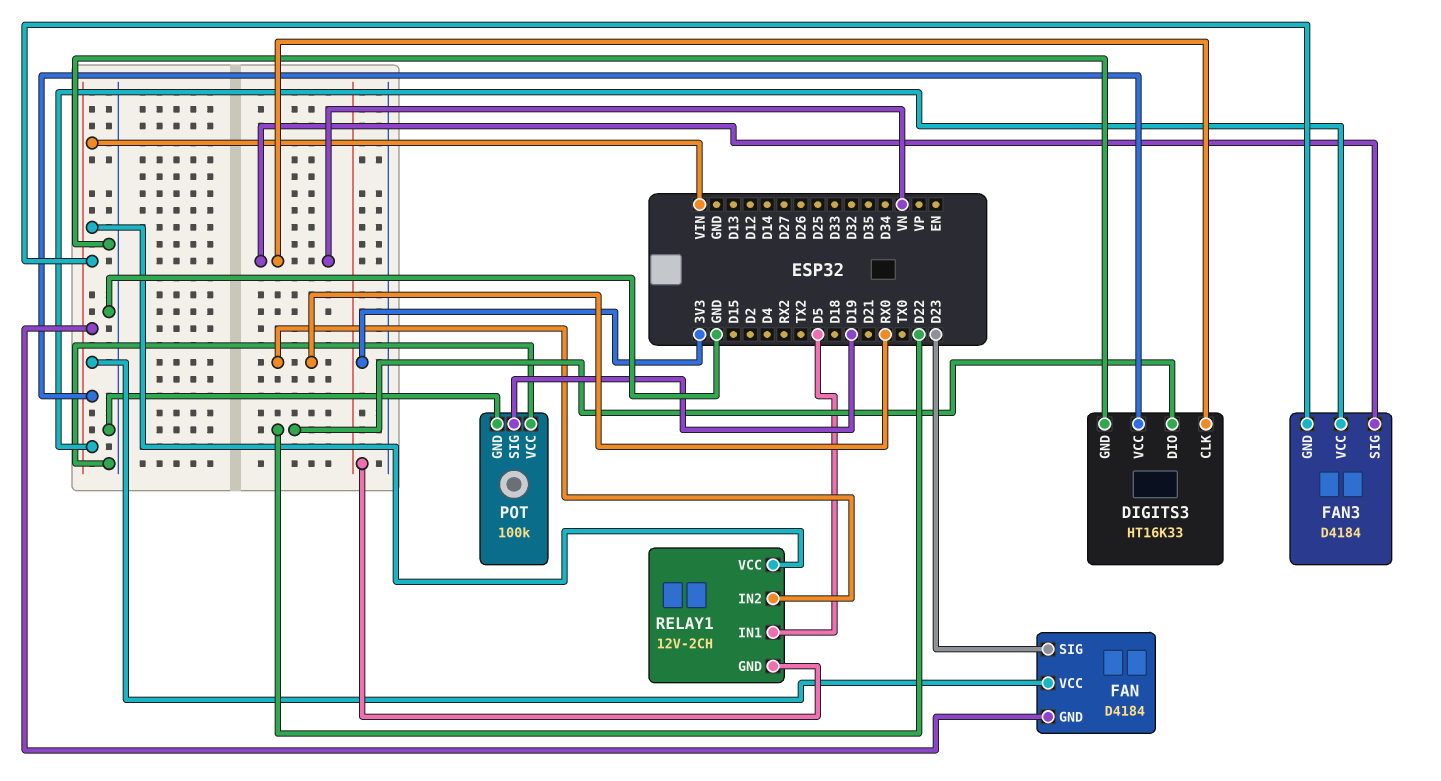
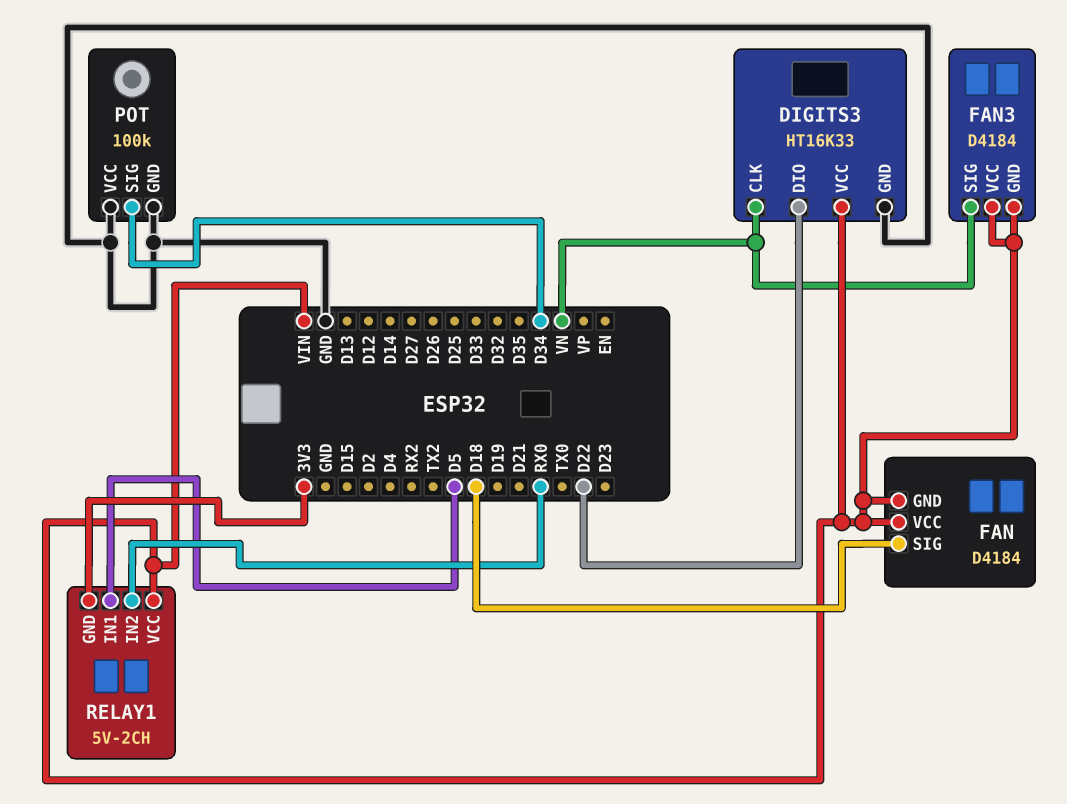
FAN pin SIG: D23 -> D18
POT pin SIG: D19 -> D34
RELAY1: 12V-2CH -> 5V-2CH

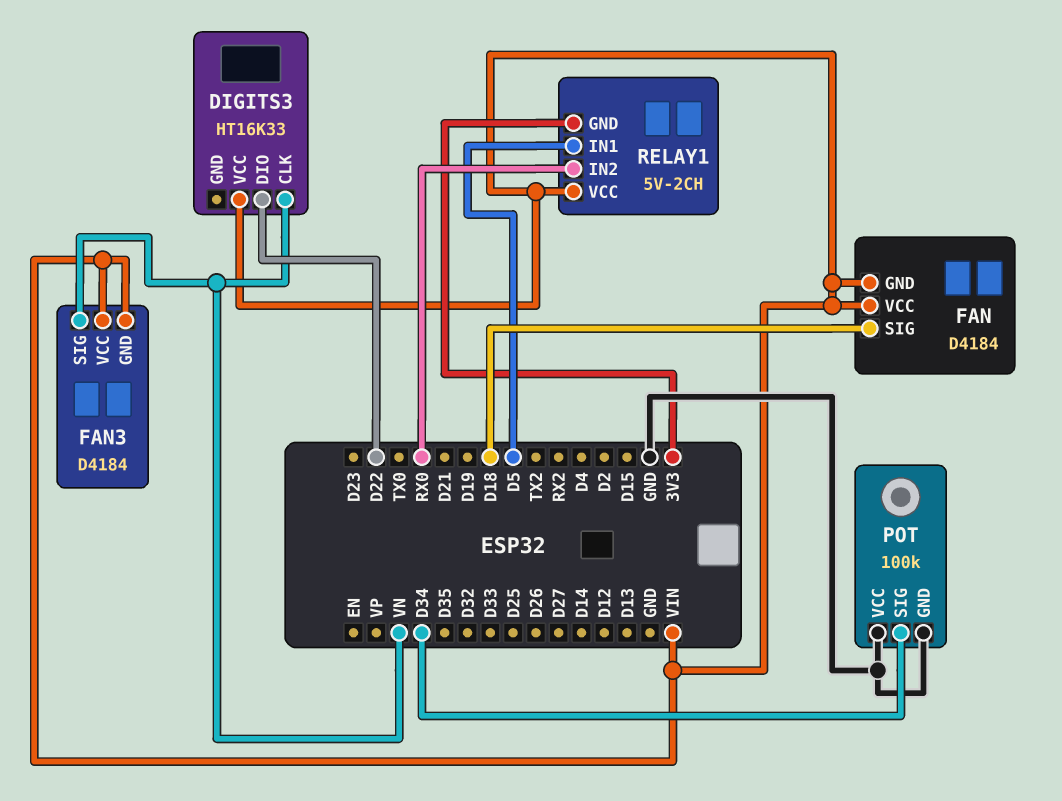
DIGITS3 pin GND: GND -> none

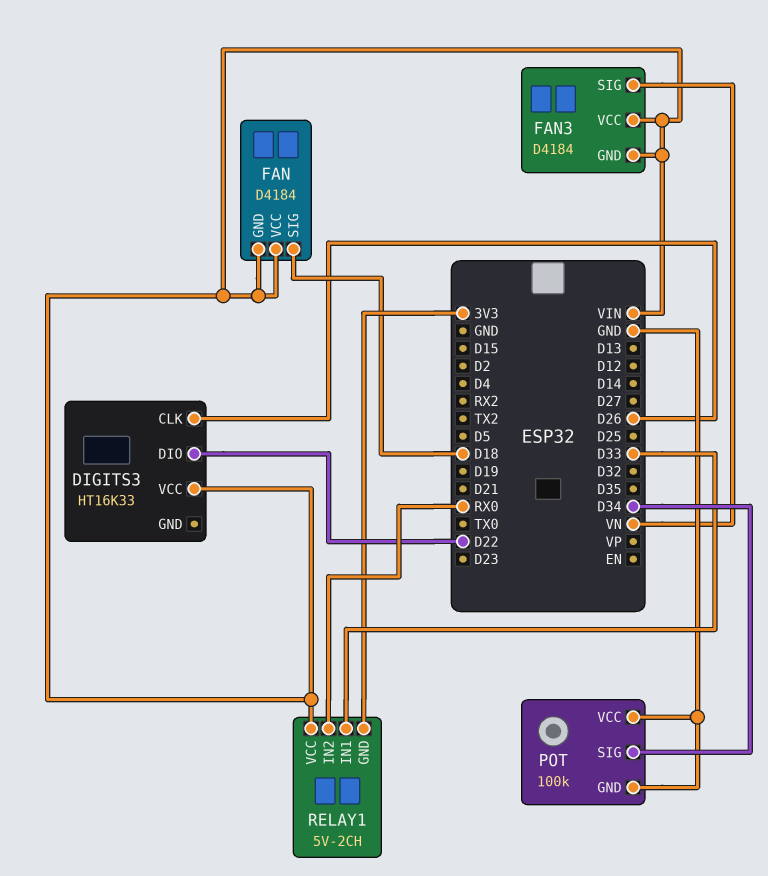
DIGITS3 pin CLK: VN -> D26
RELAY1 pin IN1: D5 -> D33

